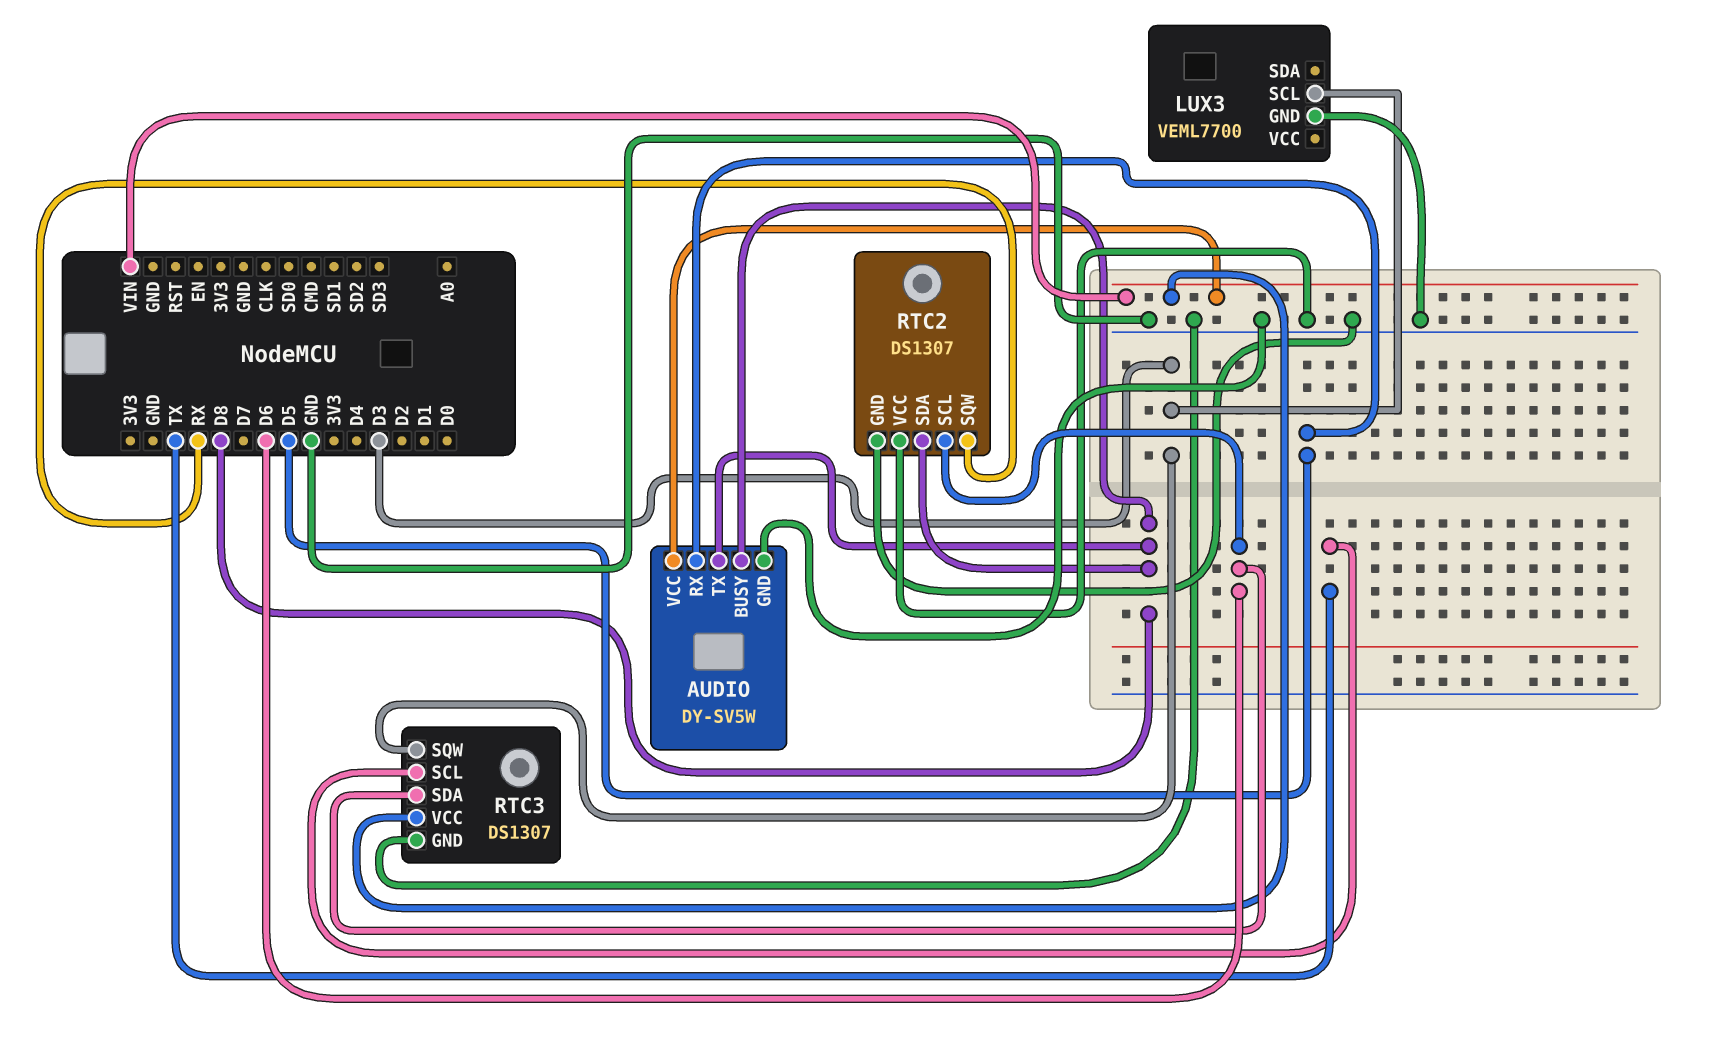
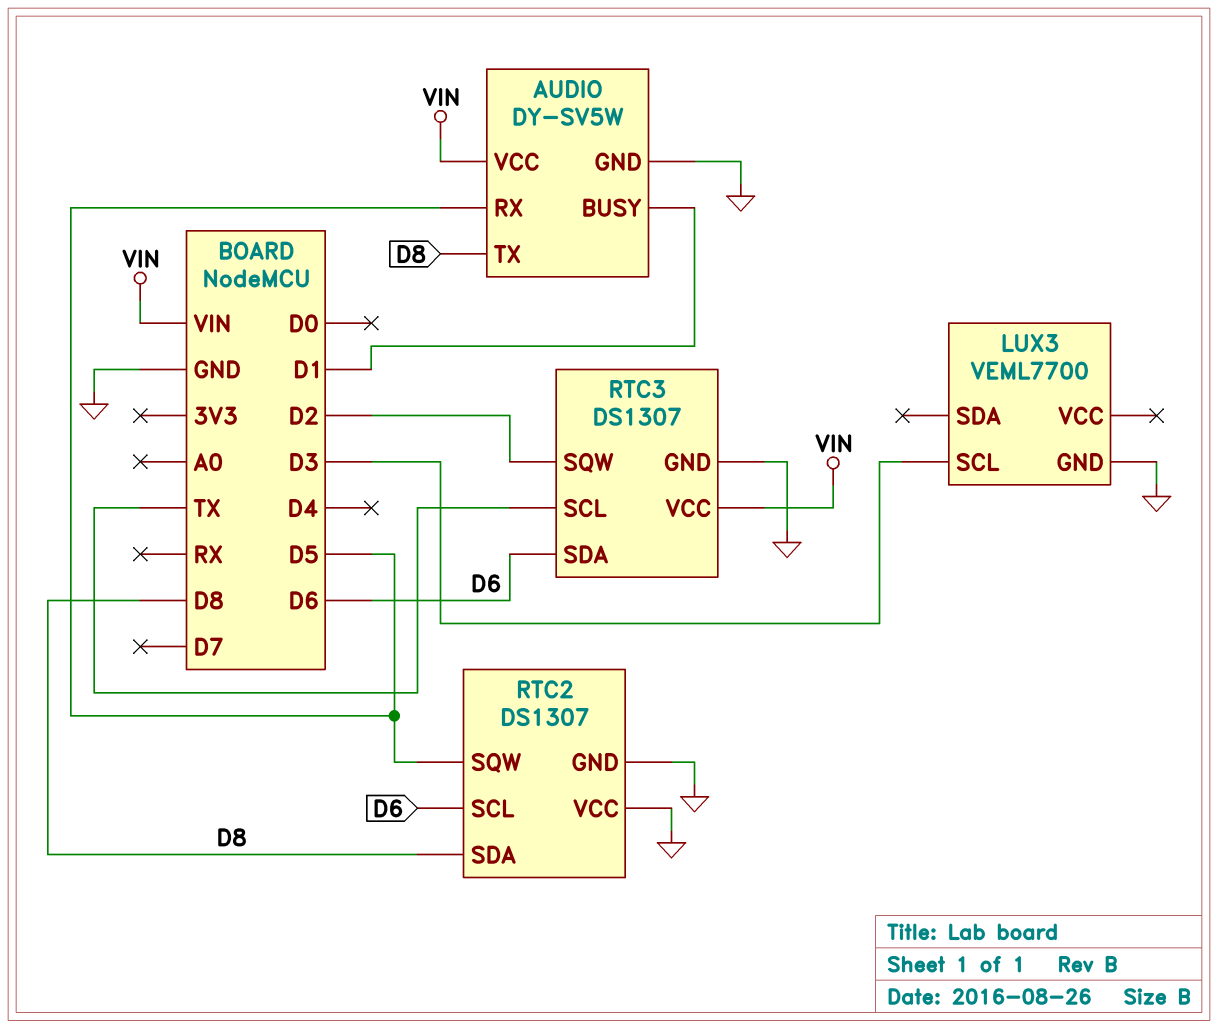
AUDIO pin BUSY: D8 -> D1
RTC2 pin SQW: RX -> D5
RTC3 pin SQW: D3 -> D2

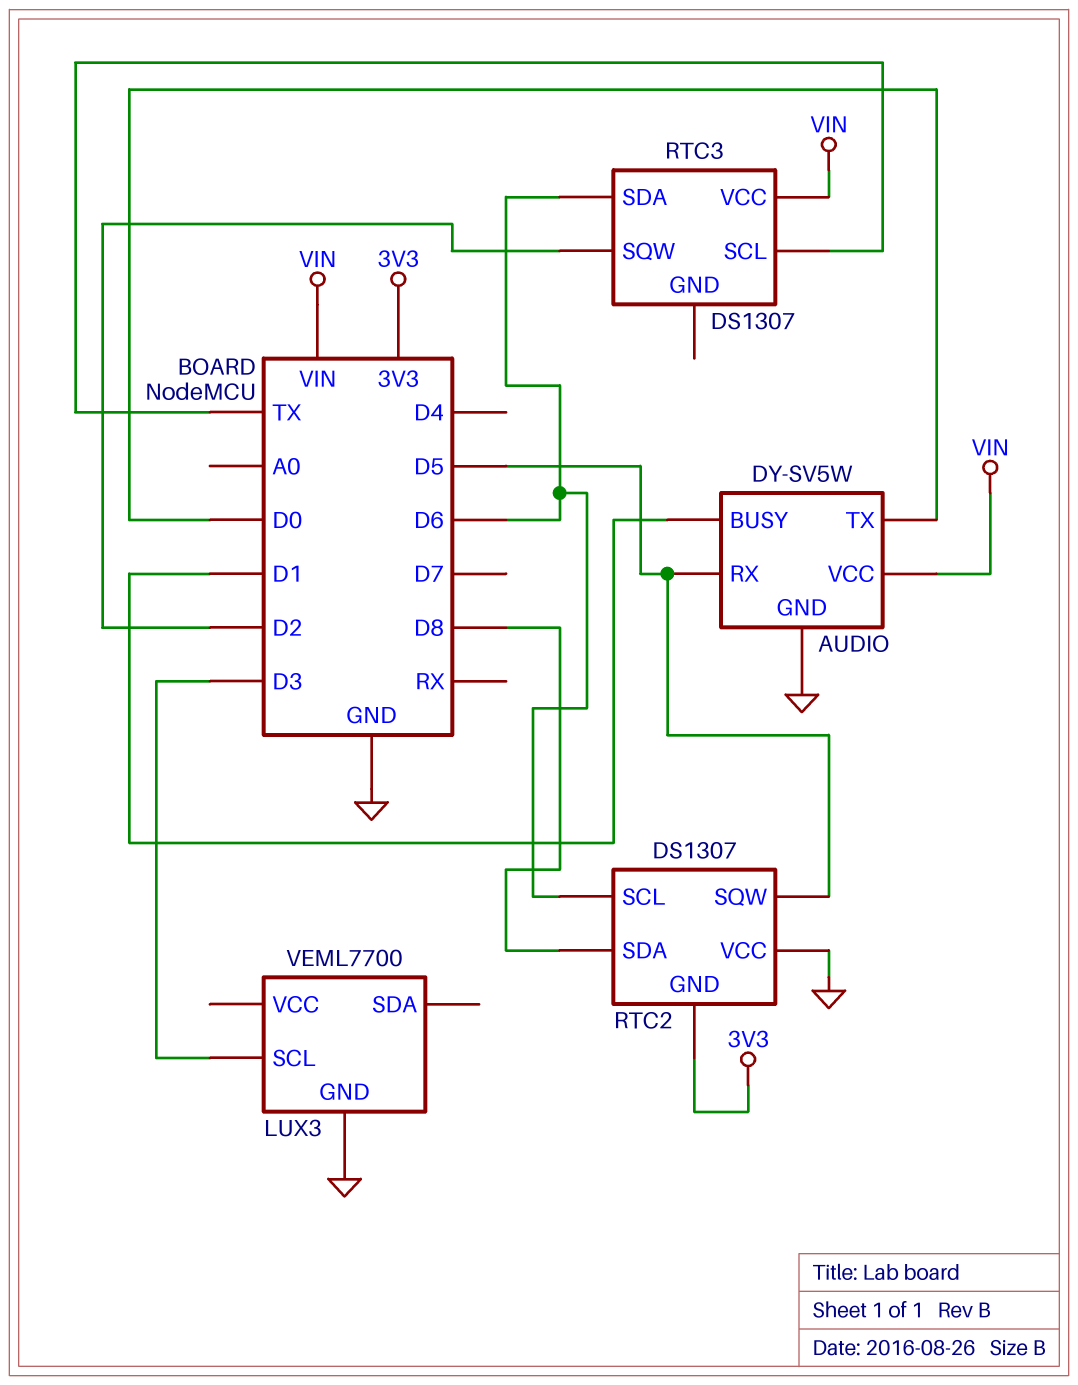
AUDIO pin TX: D8 -> D0
RTC2 pin GND: GND -> 3V3
RTC3 pin GND: GND -> none

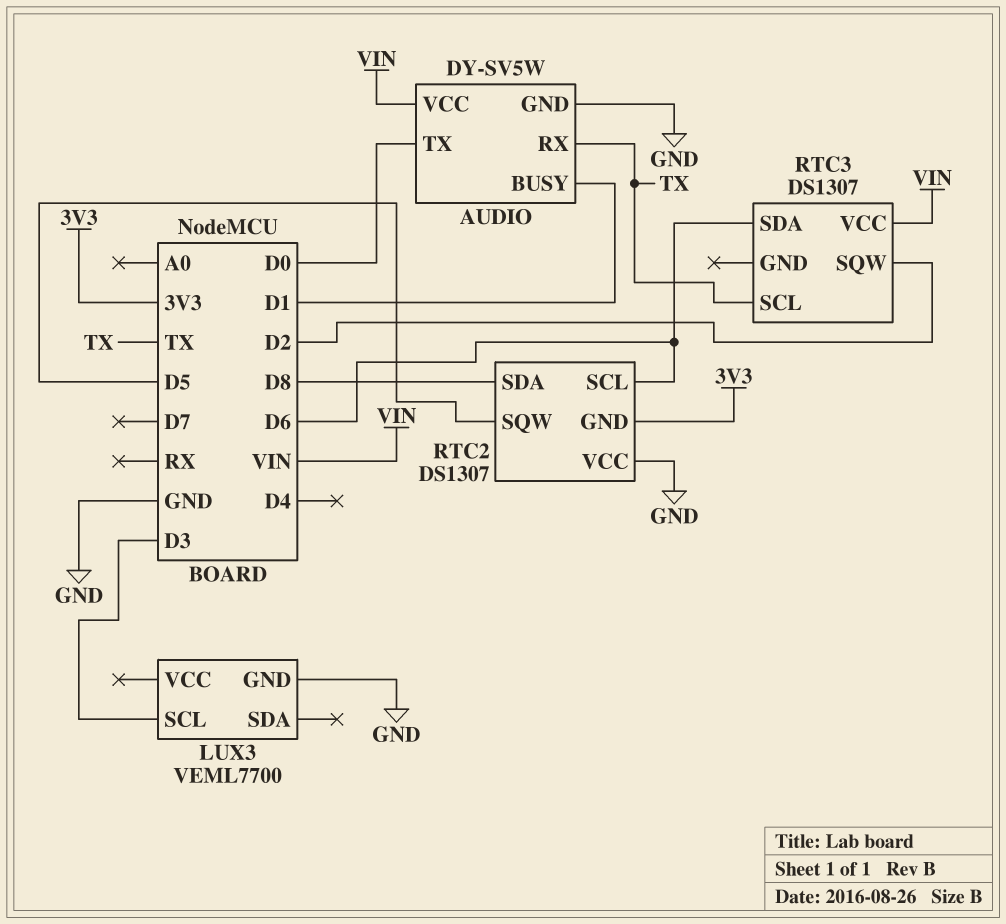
AUDIO pin RX: D5 -> TX

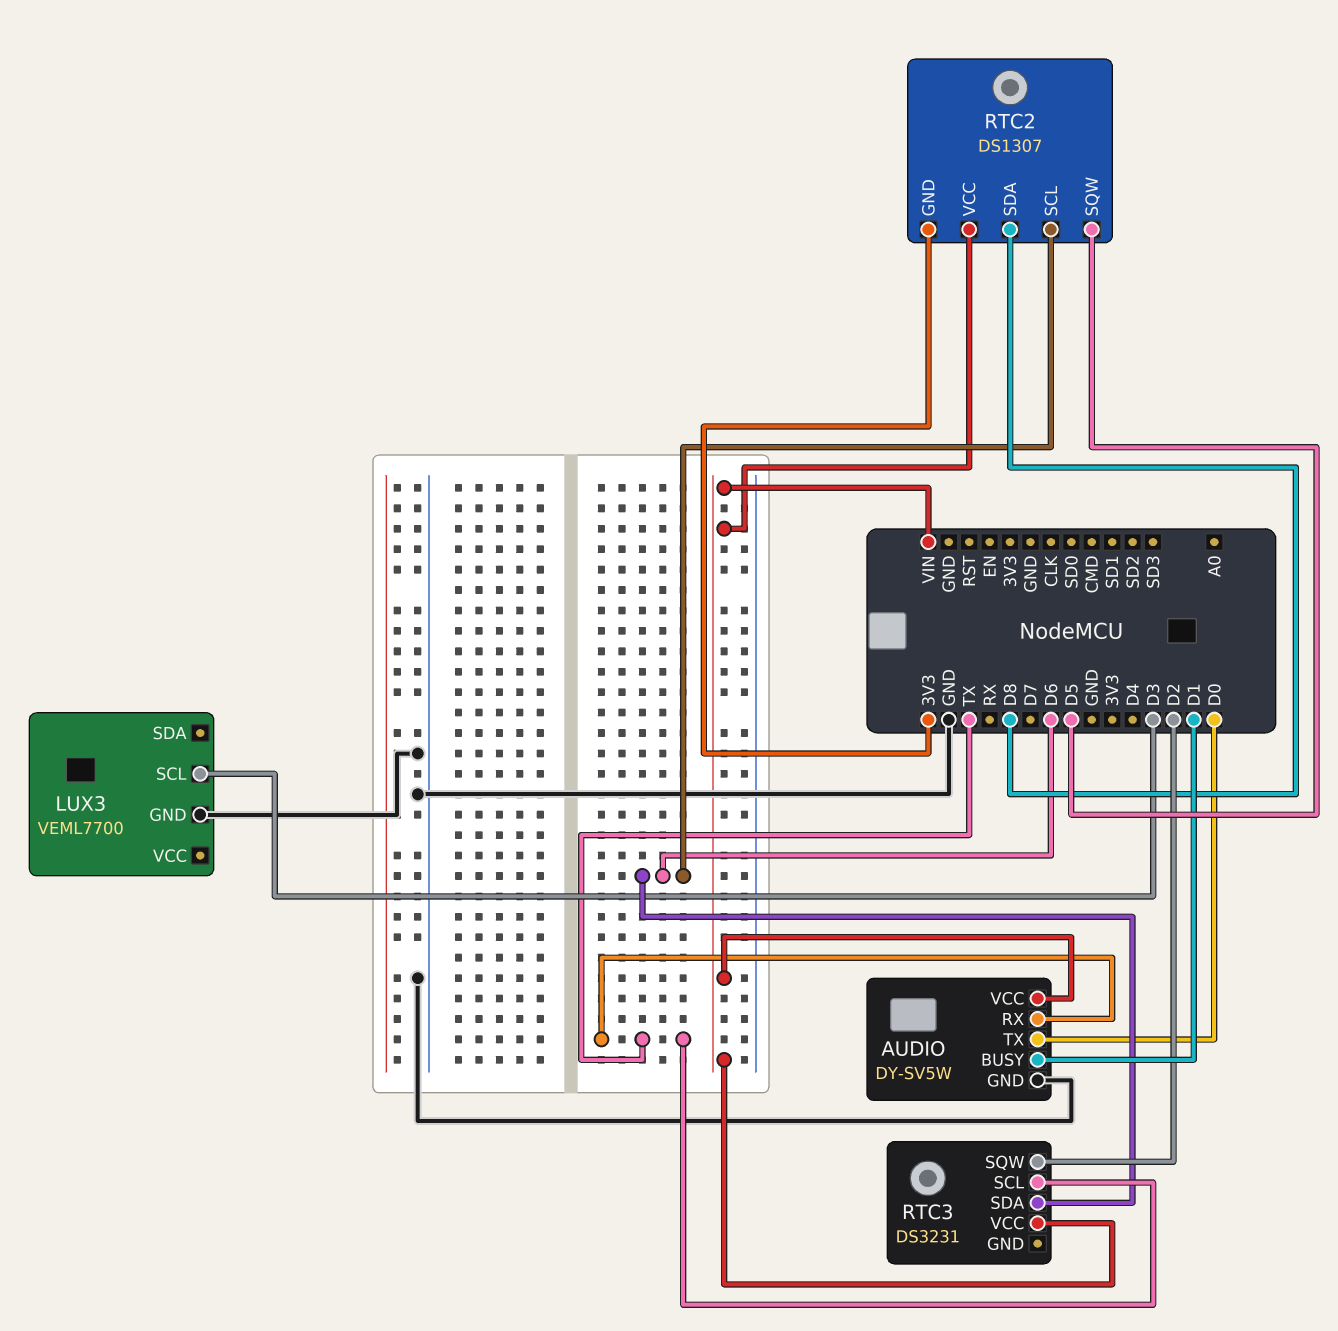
RTC2 pin VCC: GND -> VIN
RTC3: DS1307 -> DS3231

